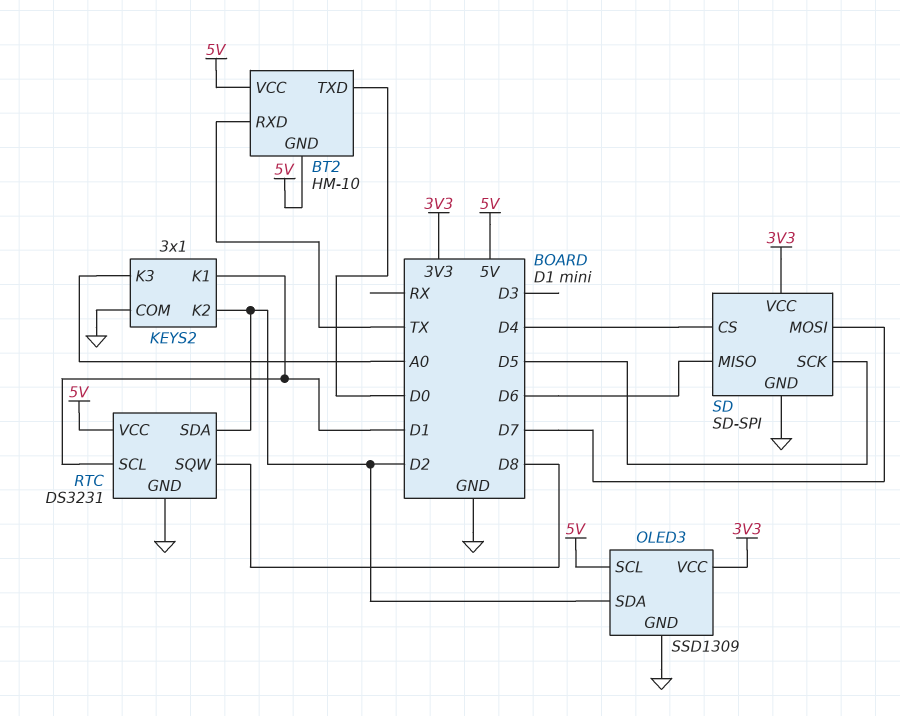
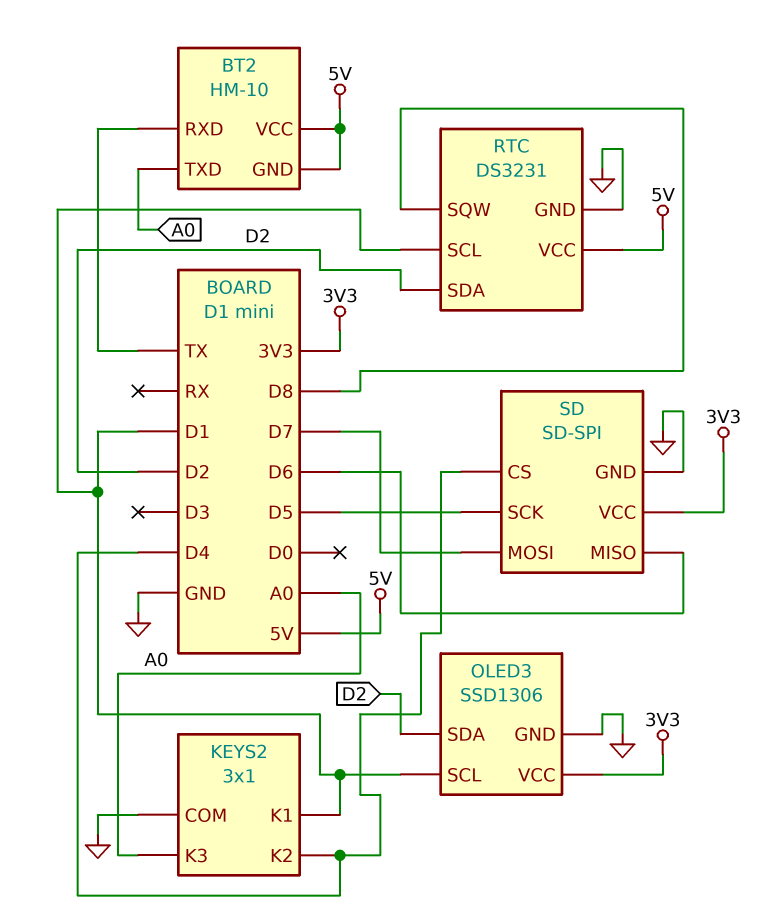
BT2 pin TXD: D0 -> A0
KEYS2 pin K2: D2 -> D4
OLED3: SSD1309 -> SSD1306
OLED3 pin SCL: 5V -> D1

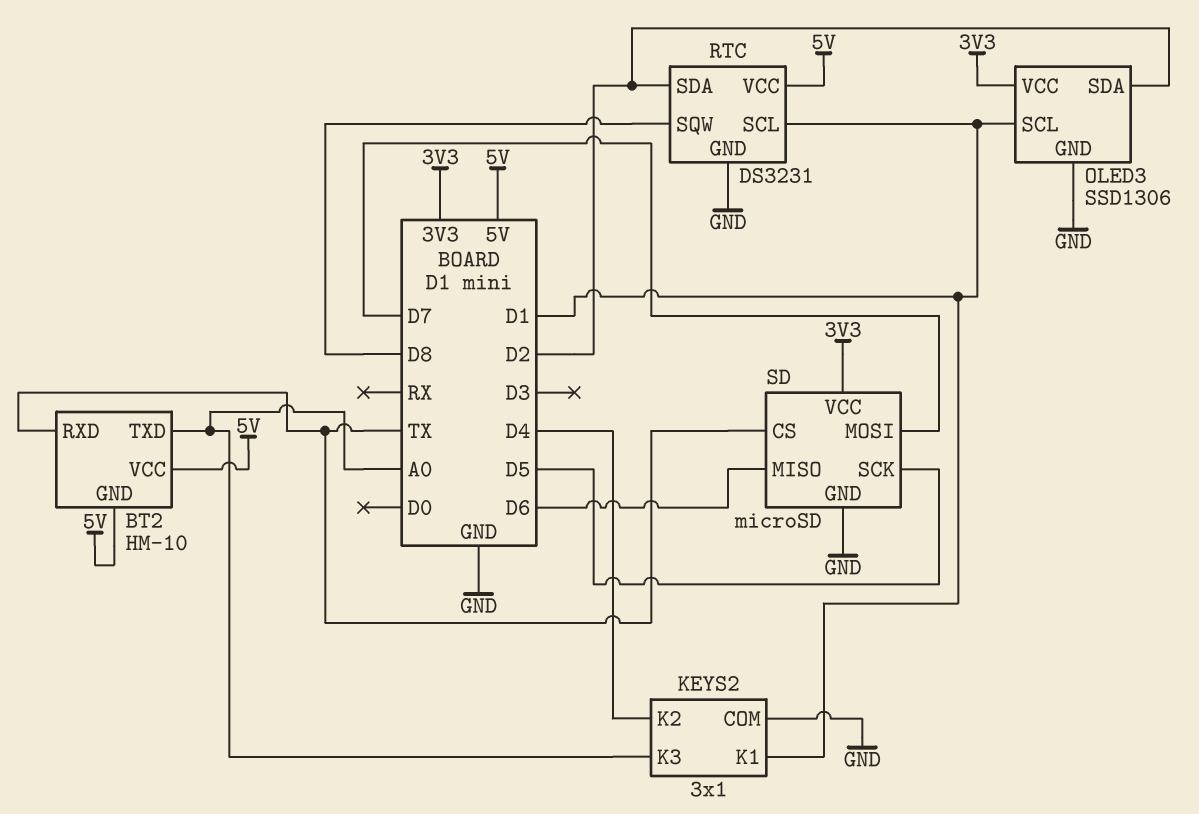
SD: SD-SPI -> microSD
SD pin CS: D4 -> TX

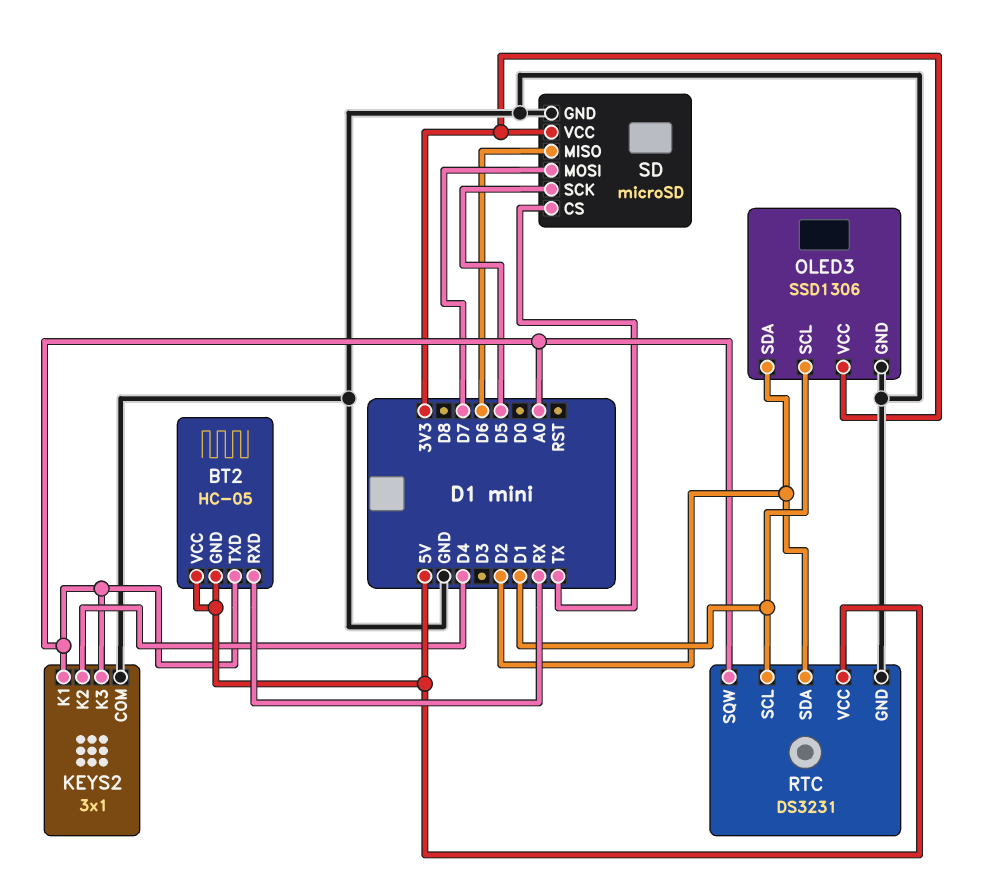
BT2: HM-10 -> HC-05
BT2 pin RXD: TX -> RX
KEYS2 pin K1: D1 -> A0
RTC pin SQW: D8 -> A0

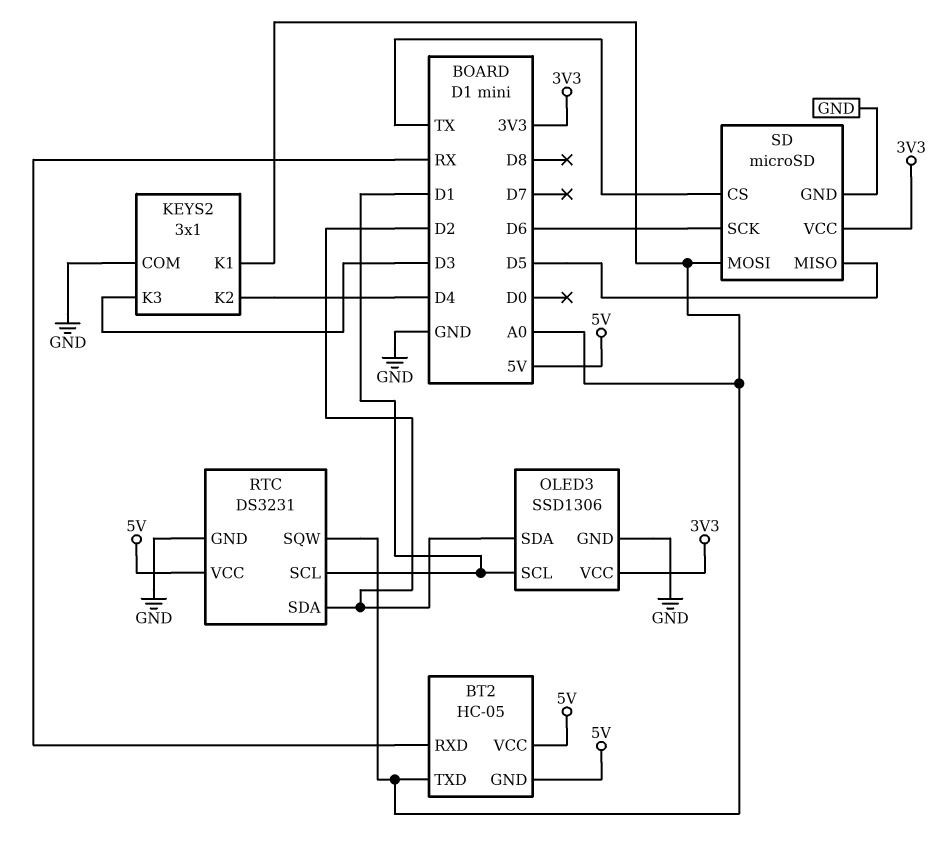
KEYS2 pin K3: A0 -> D3
SD pin MISO: D6 -> D5
SD pin MOSI: D7 -> A0
SD pin SCK: D5 -> D6

